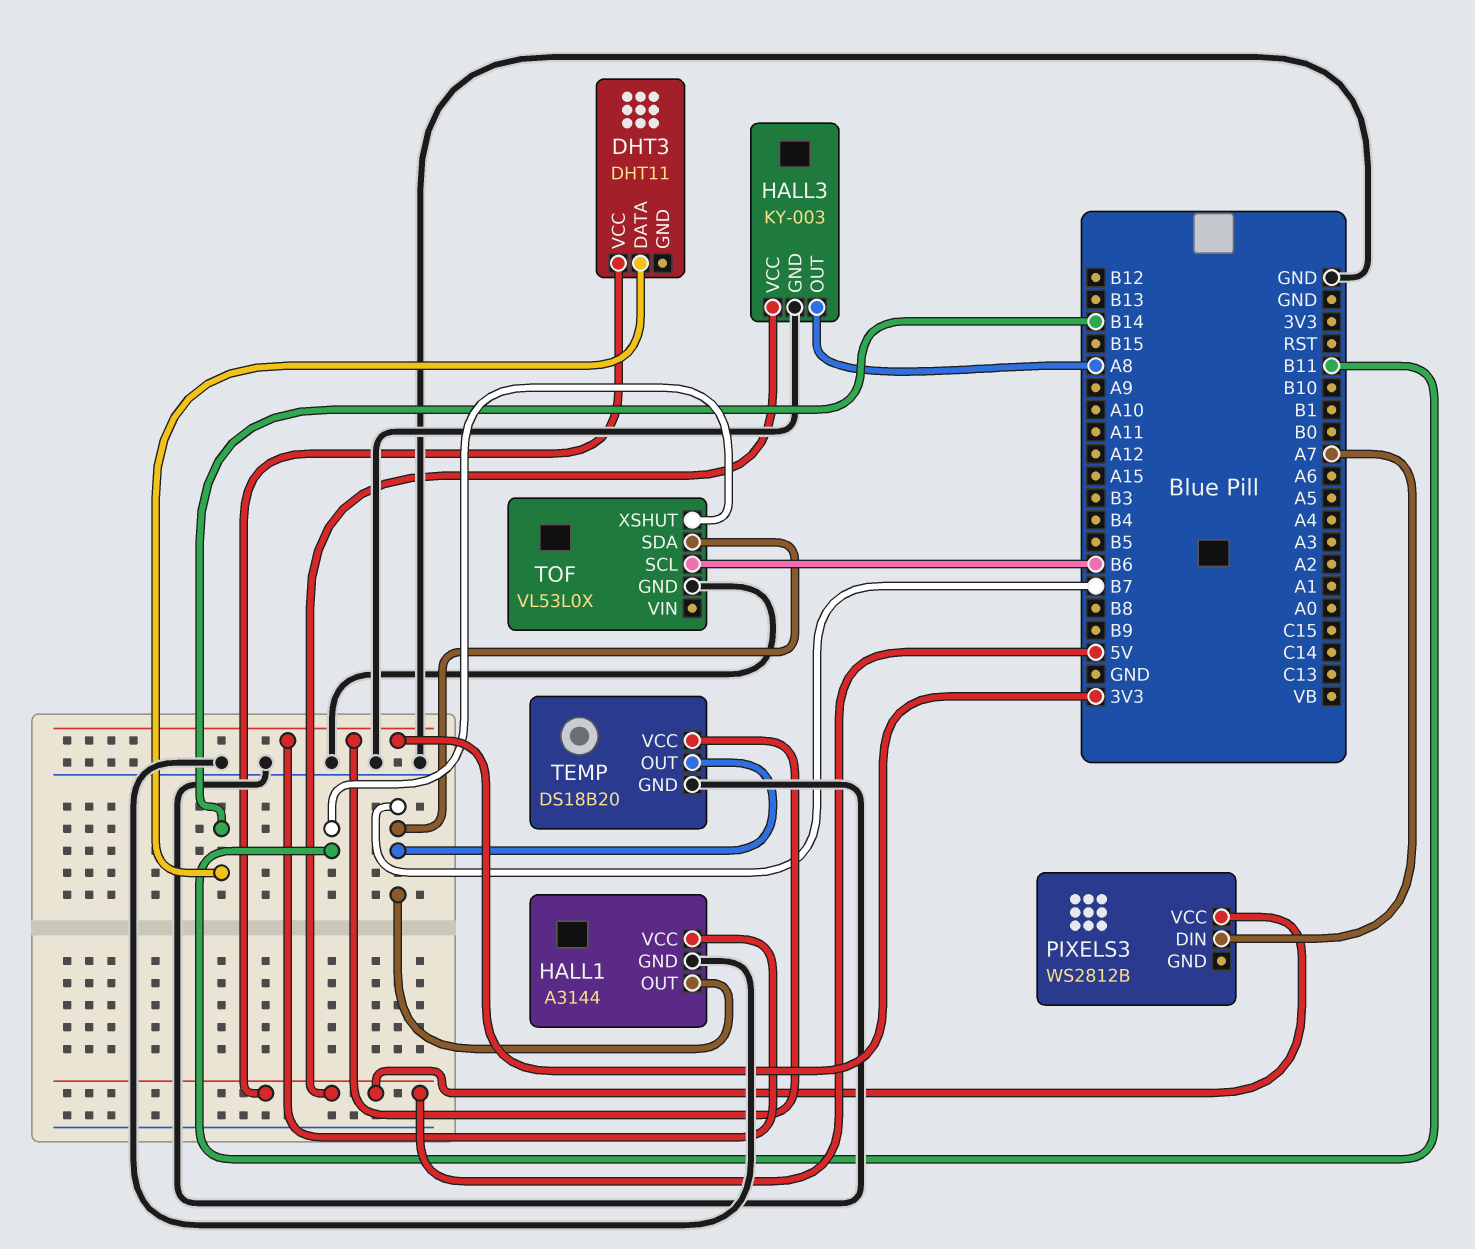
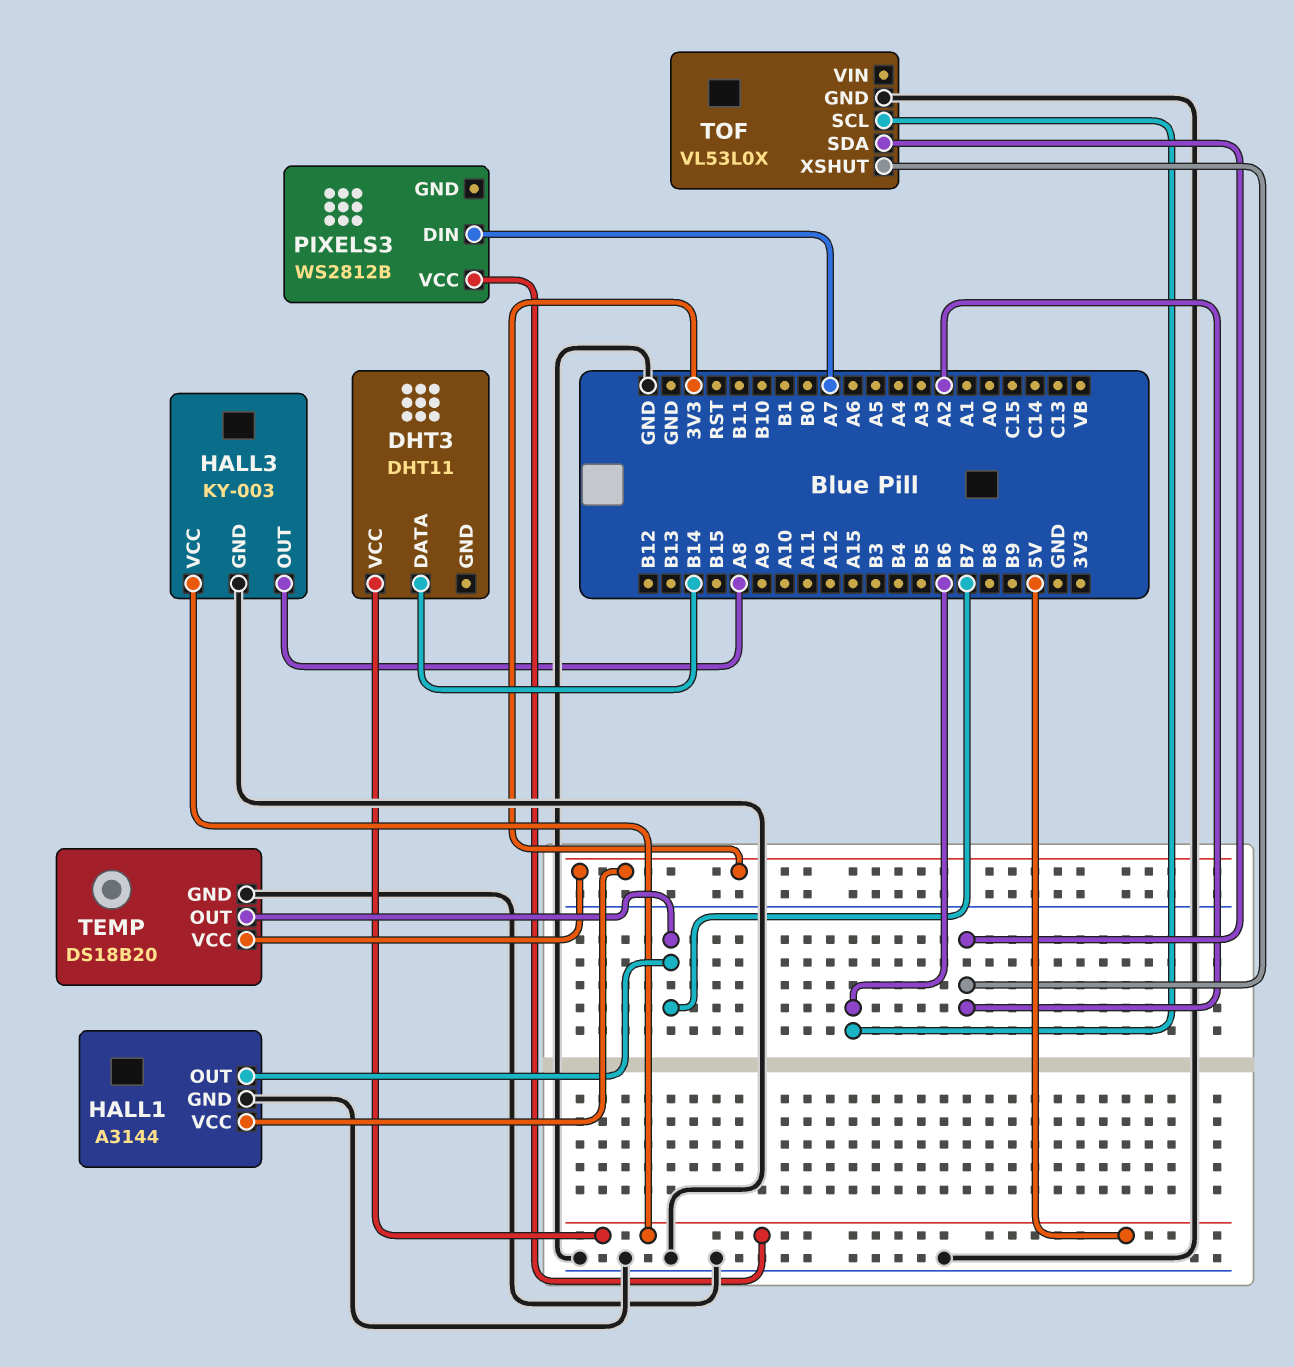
TOF pin SDA: B7 -> A2
TOF pin XSHUT: B11 -> A2

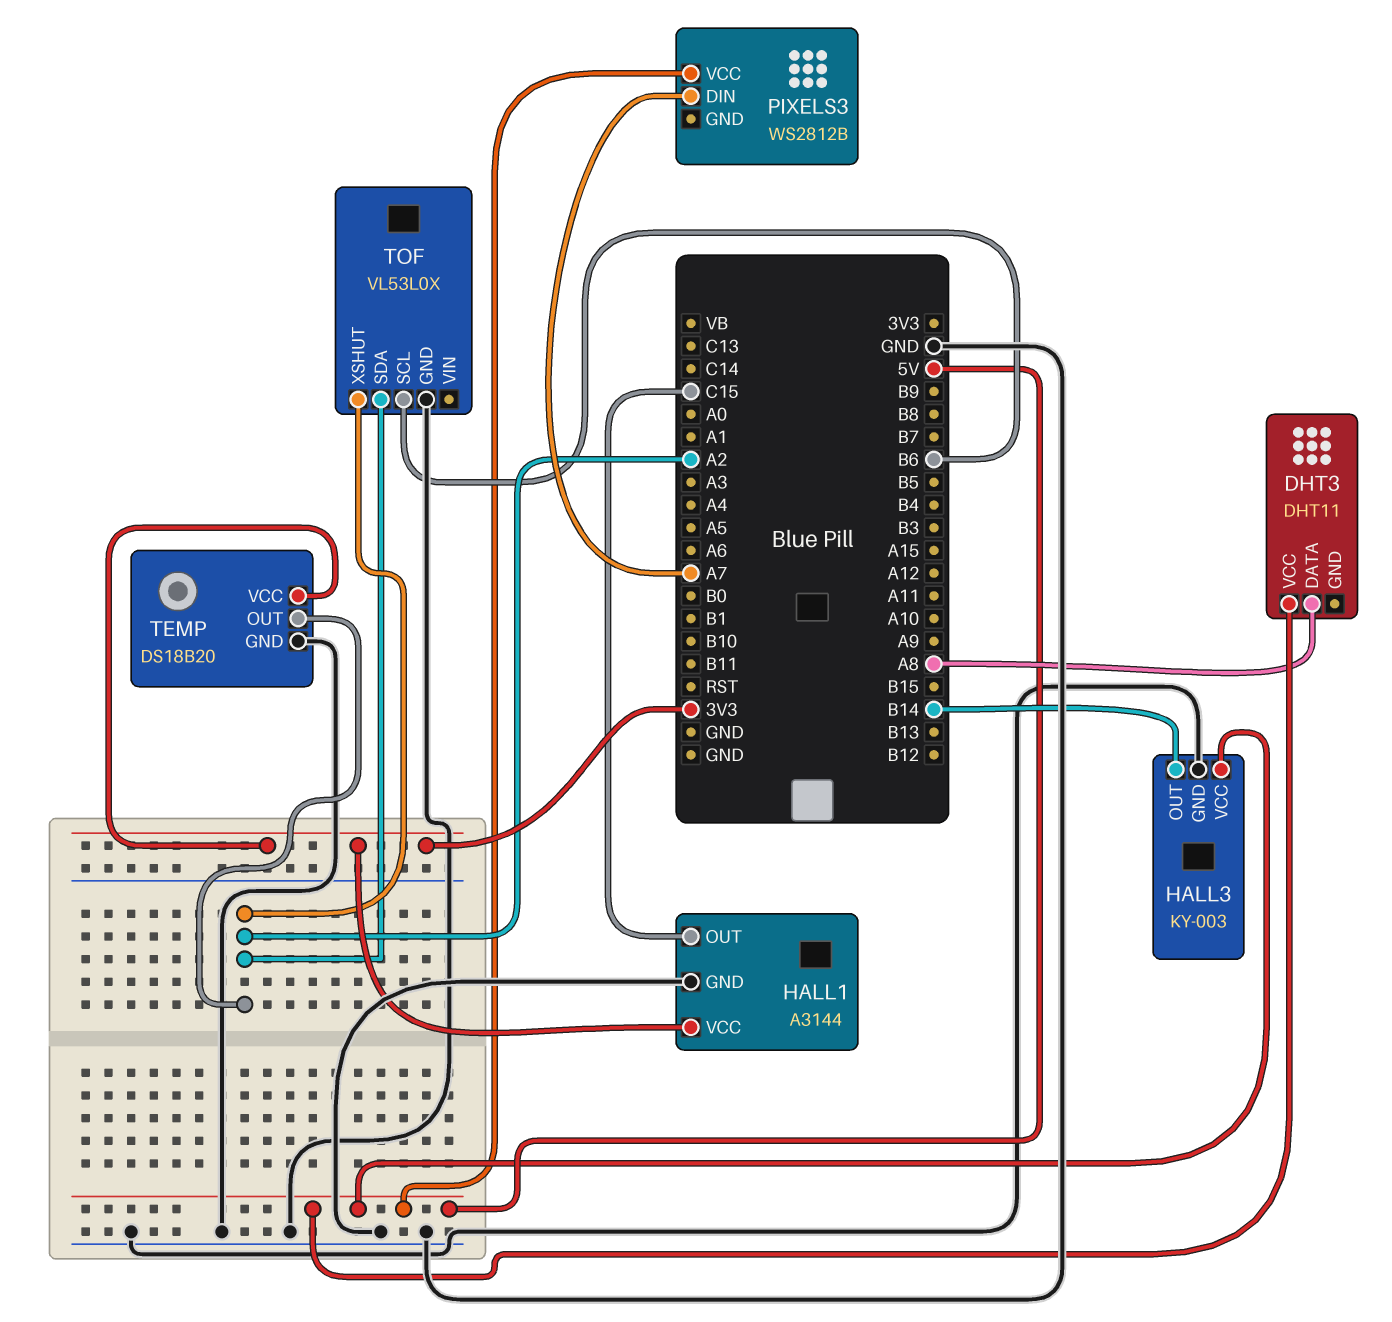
DHT3 pin DATA: B14 -> A8
HALL1 pin OUT: B7 -> C15
HALL3 pin OUT: A8 -> B14
TEMP pin OUT: B7 -> A2

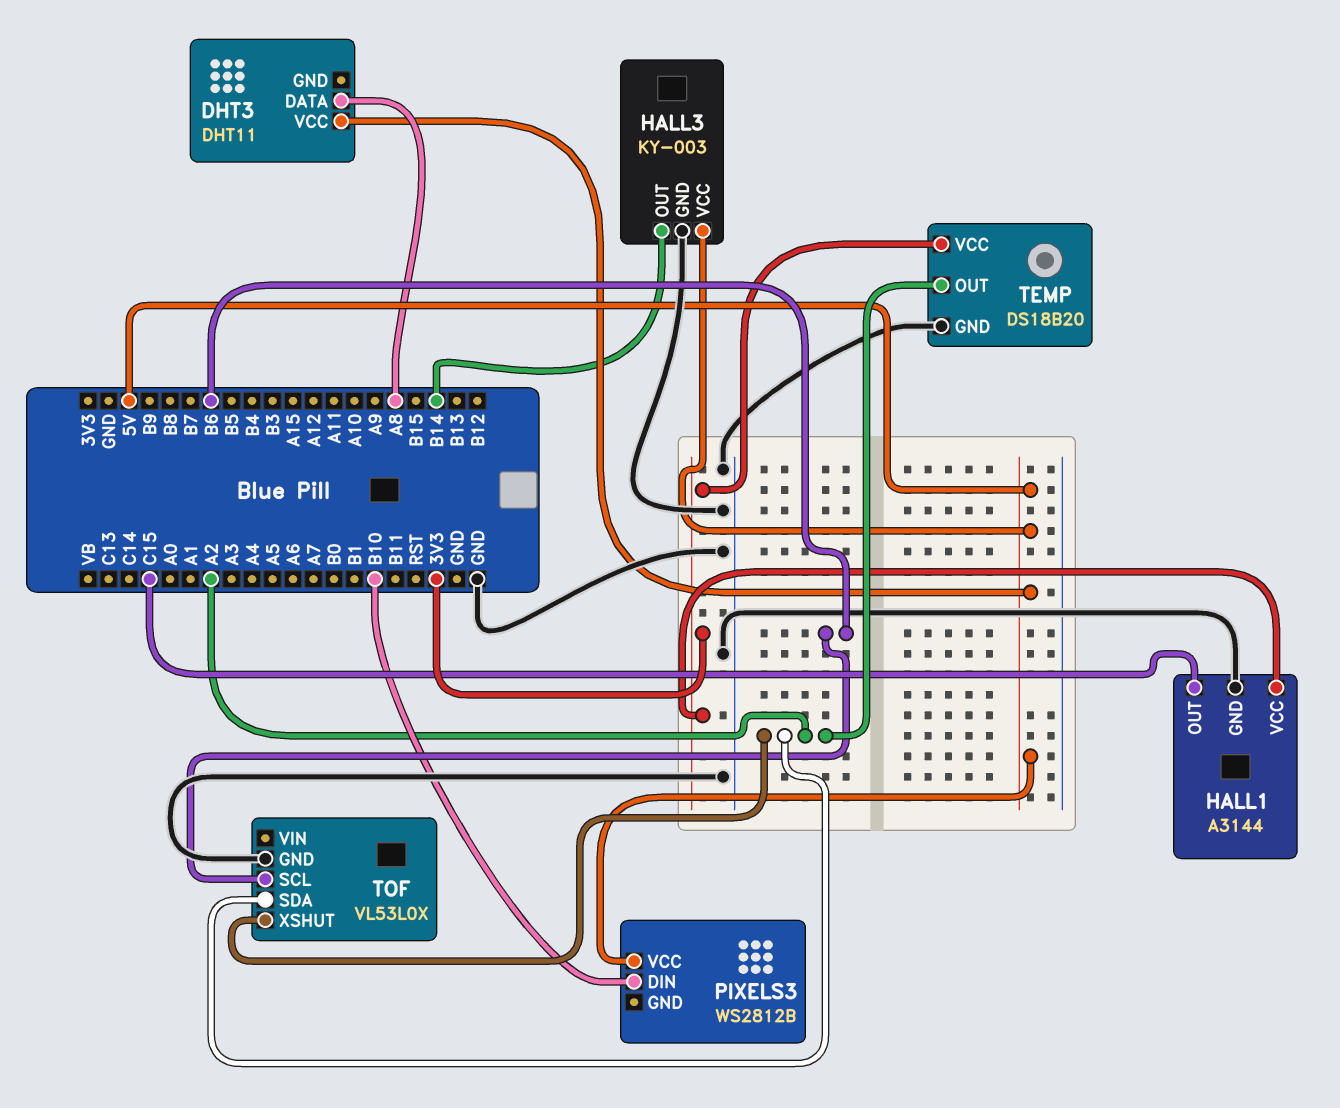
PIXELS3 pin DIN: A7 -> B10

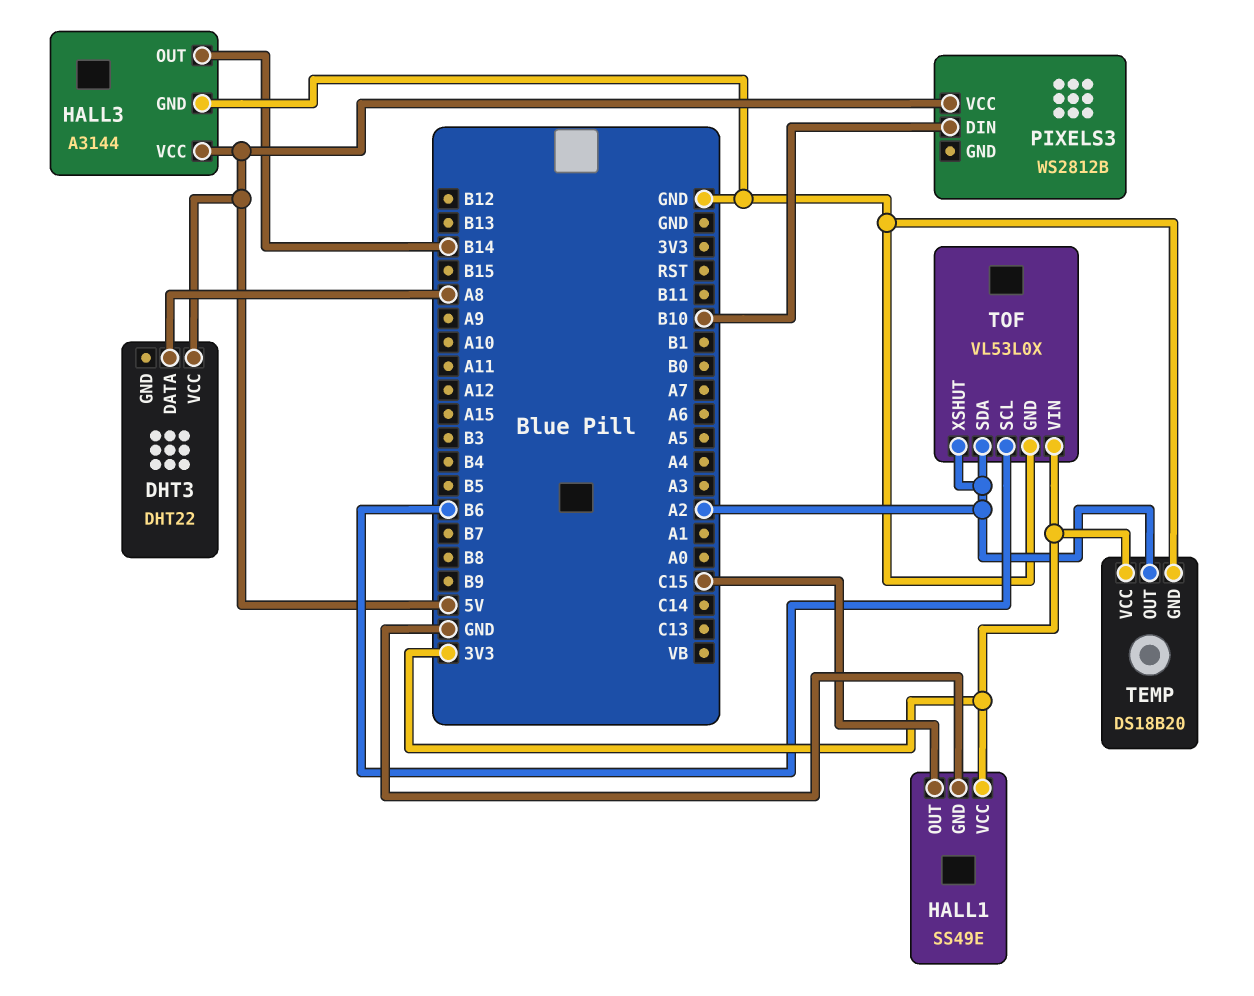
DHT3: DHT11 -> DHT22
HALL1: A3144 -> SS49E
HALL3: KY-003 -> A3144
TOF pin VIN: none -> 3V3

